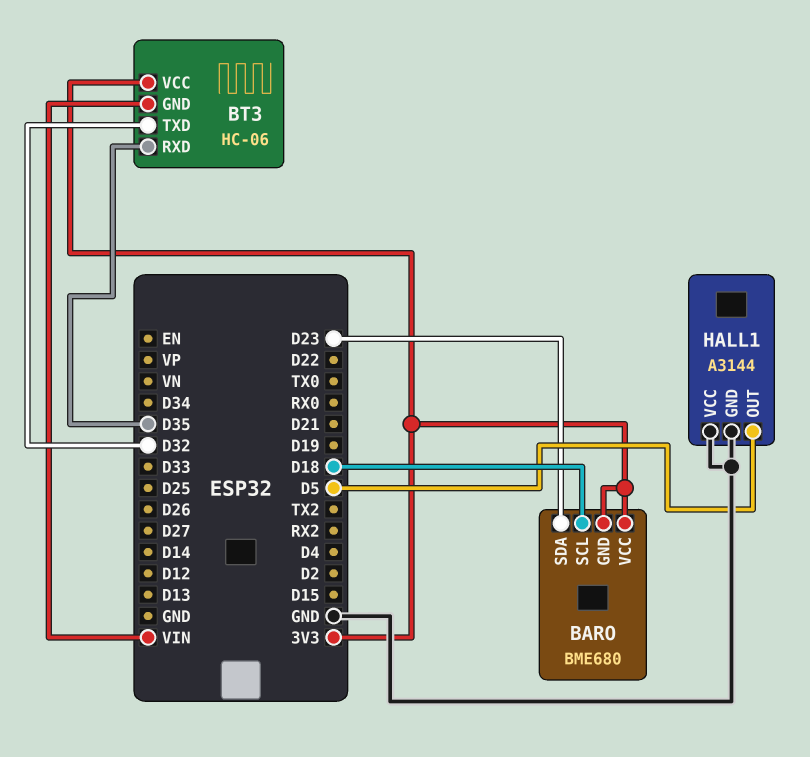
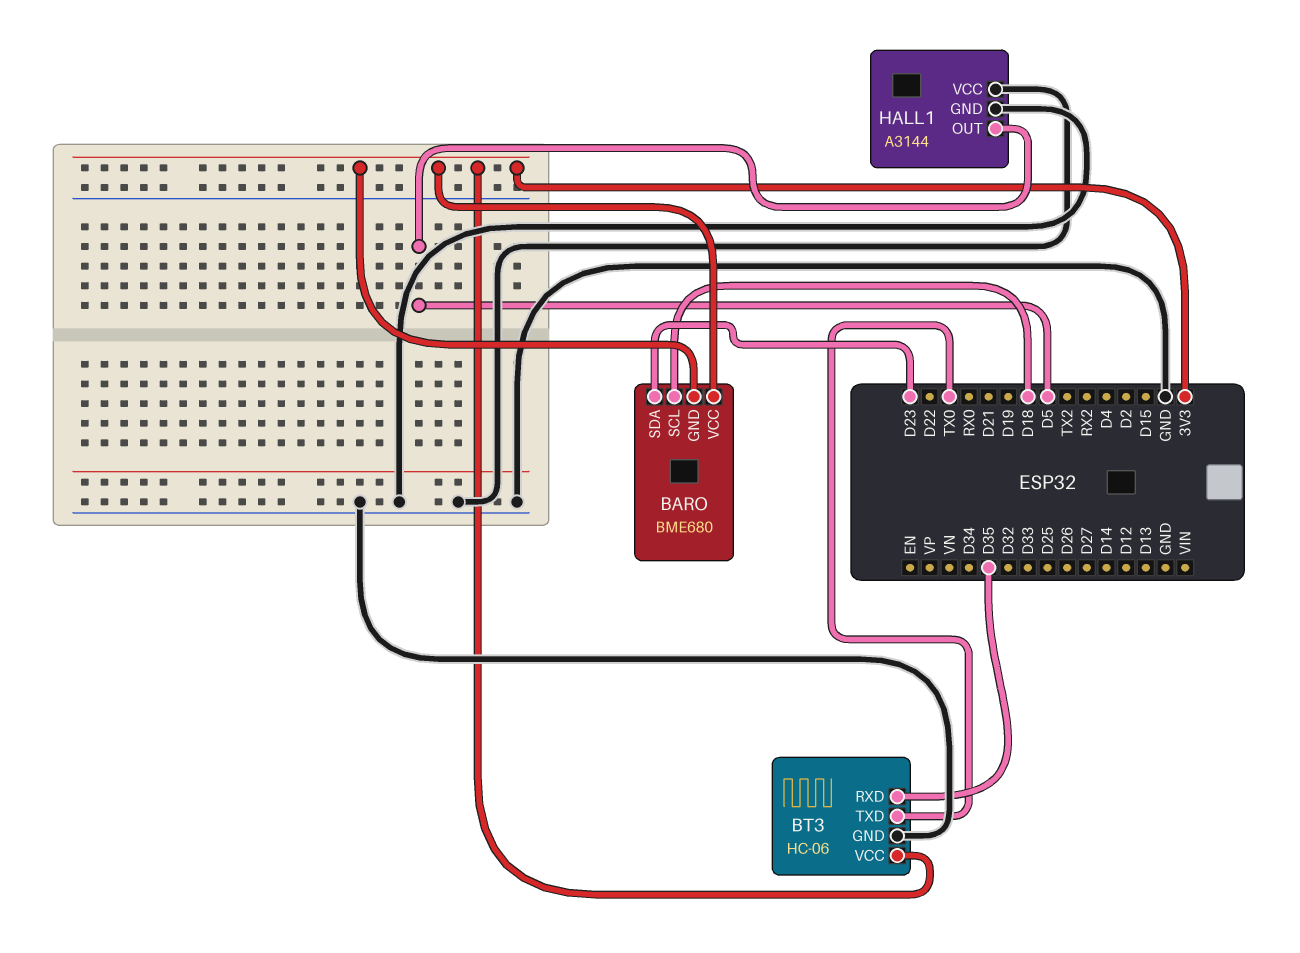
BT3 pin GND: VIN -> GND
BT3 pin TXD: D32 -> TX0

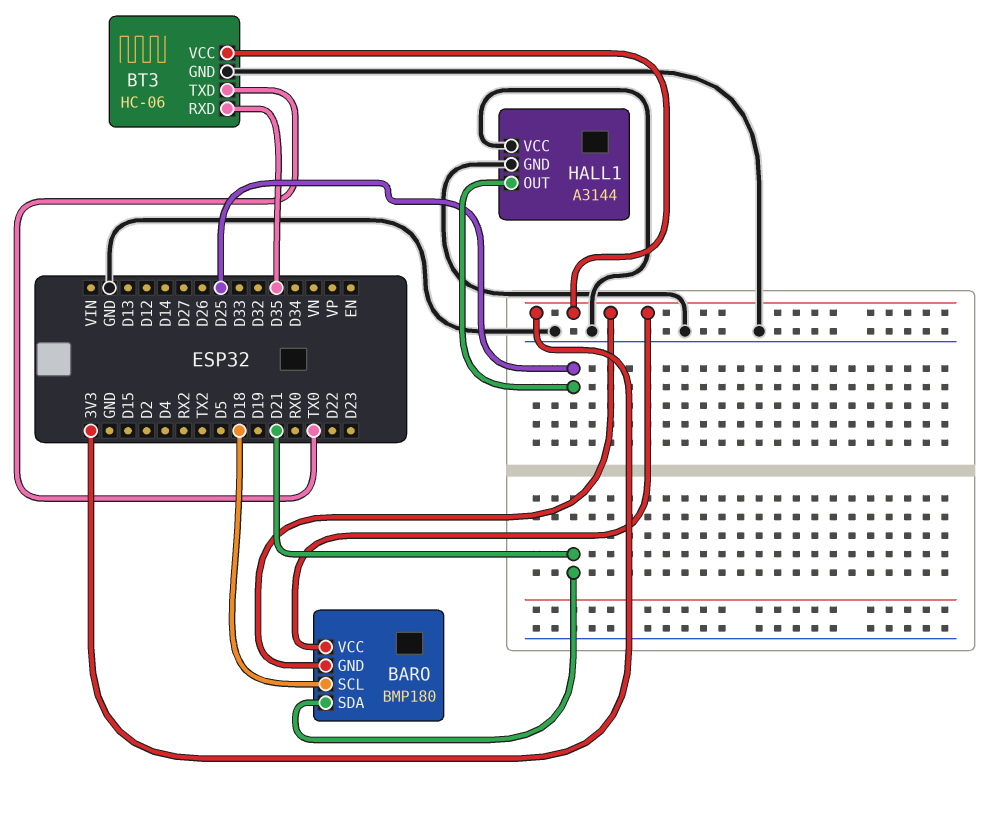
BARO: BME680 -> BMP180
BARO pin SDA: D23 -> D21
HALL1 pin OUT: D5 -> D25

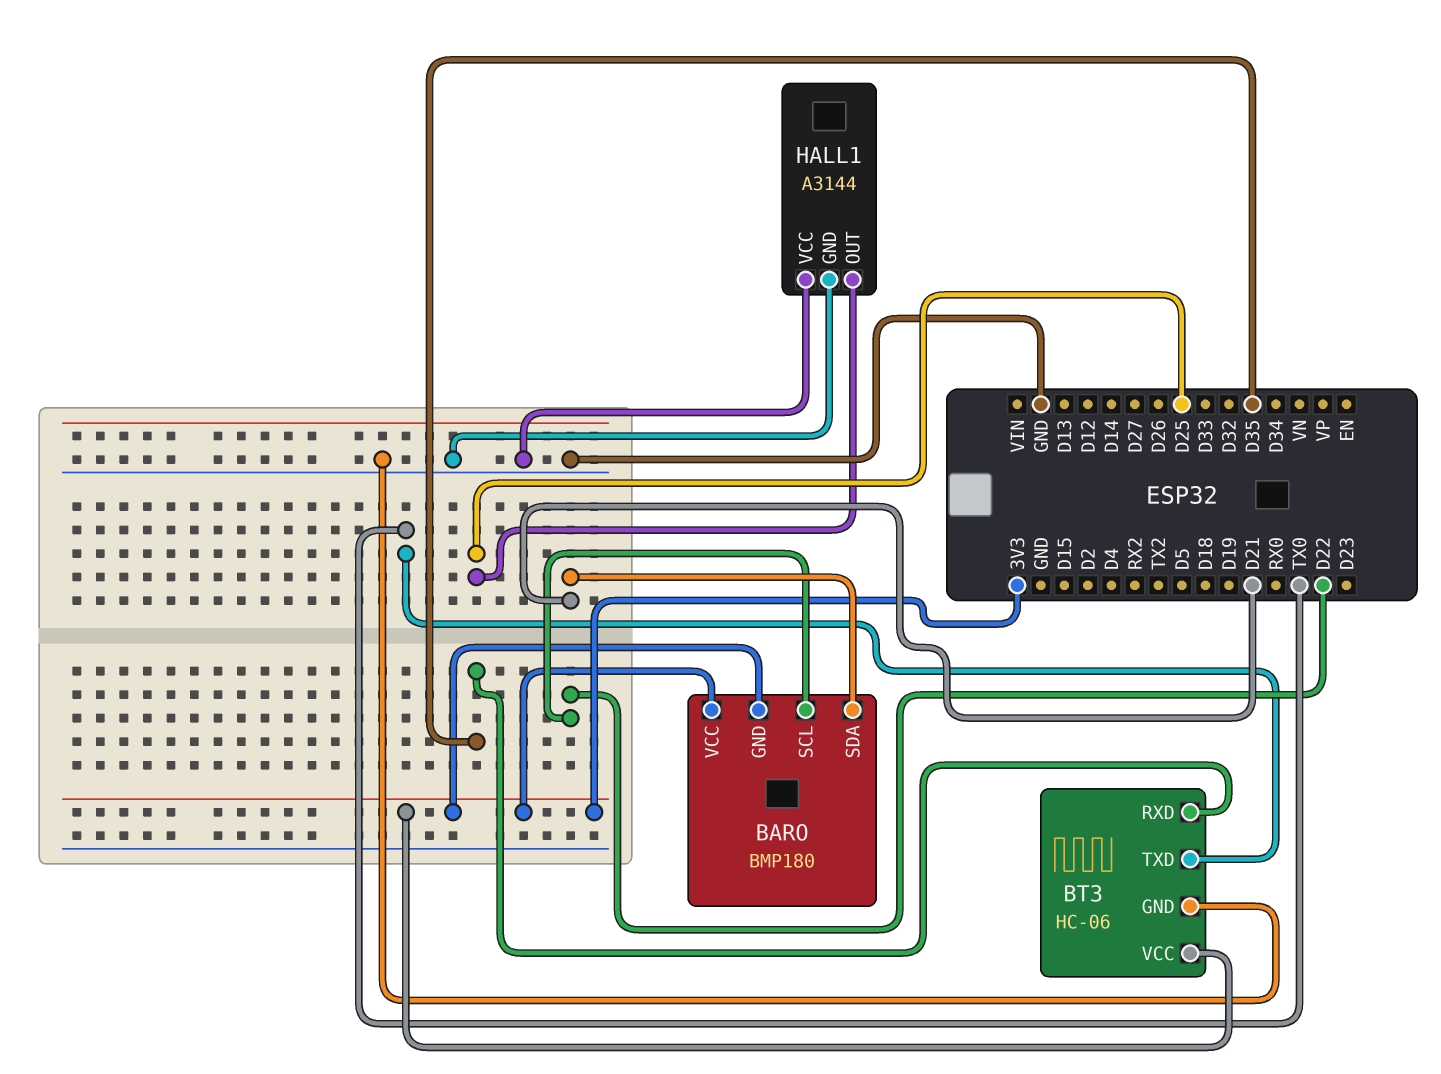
BARO pin SCL: D18 -> D22

